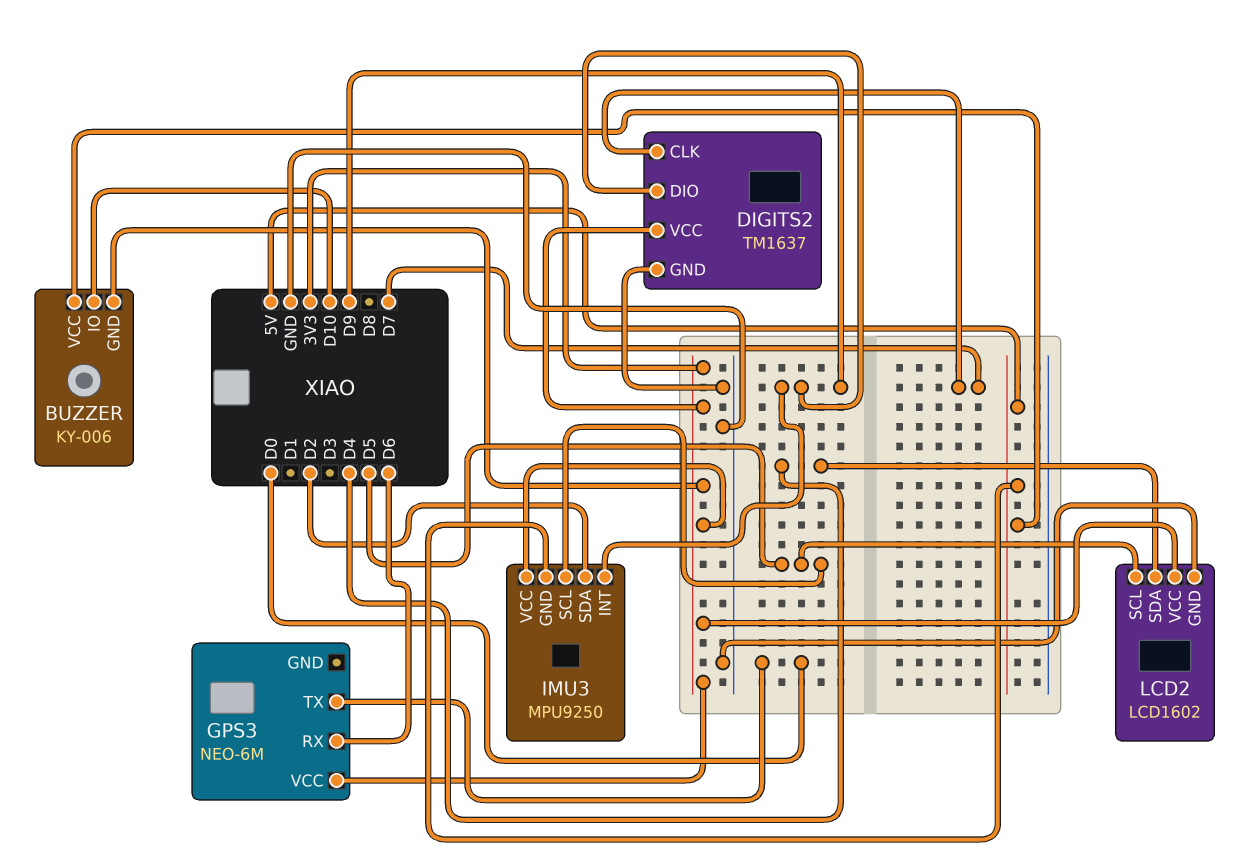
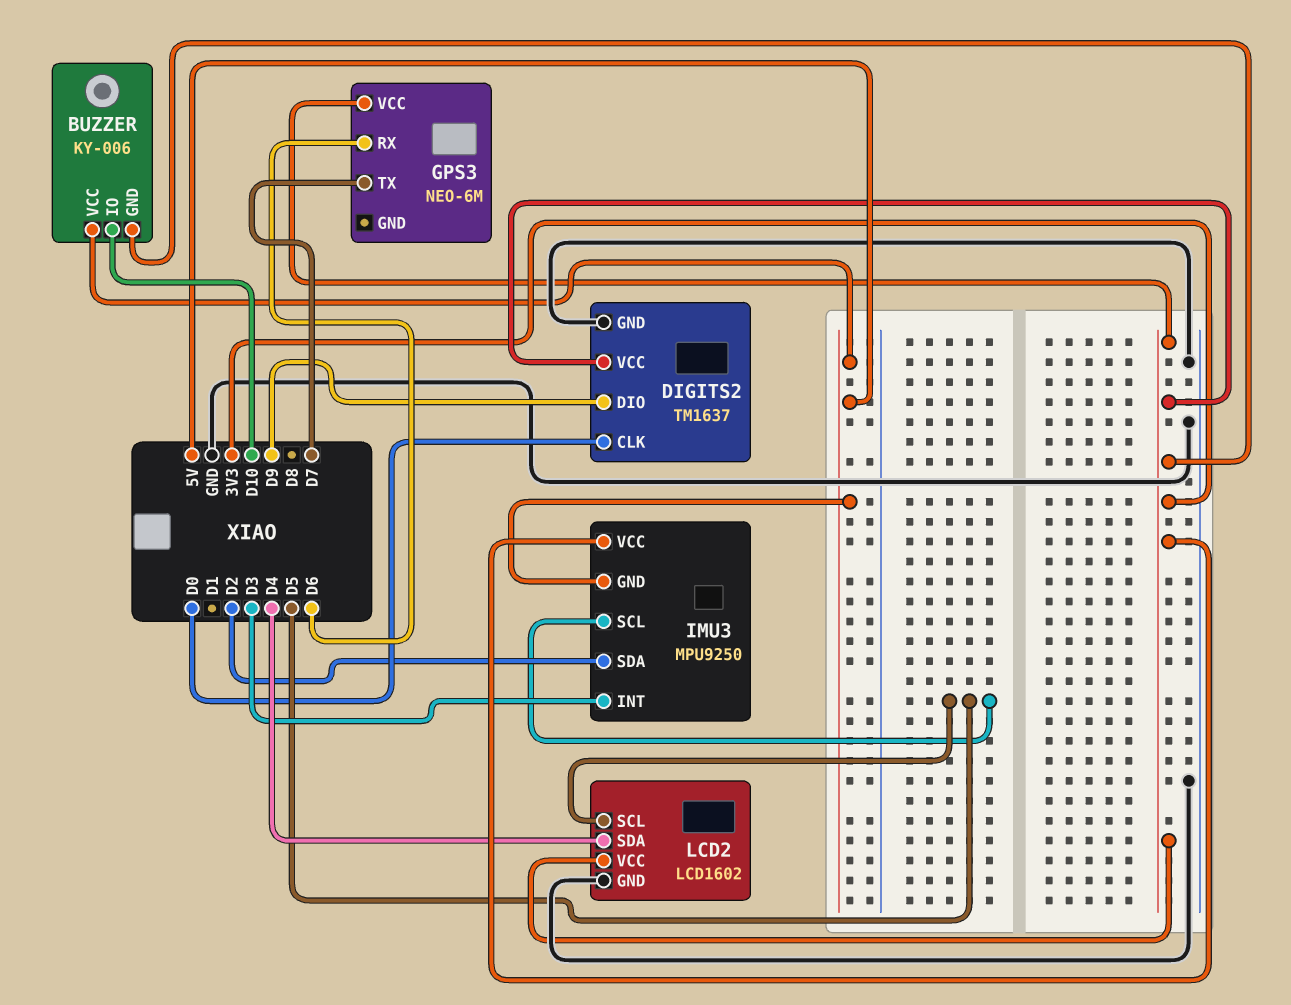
DIGITS2 pin CLK: D7 -> D0
GPS3 pin TX: D0 -> D7
IMU3 pin INT: D9 -> D3

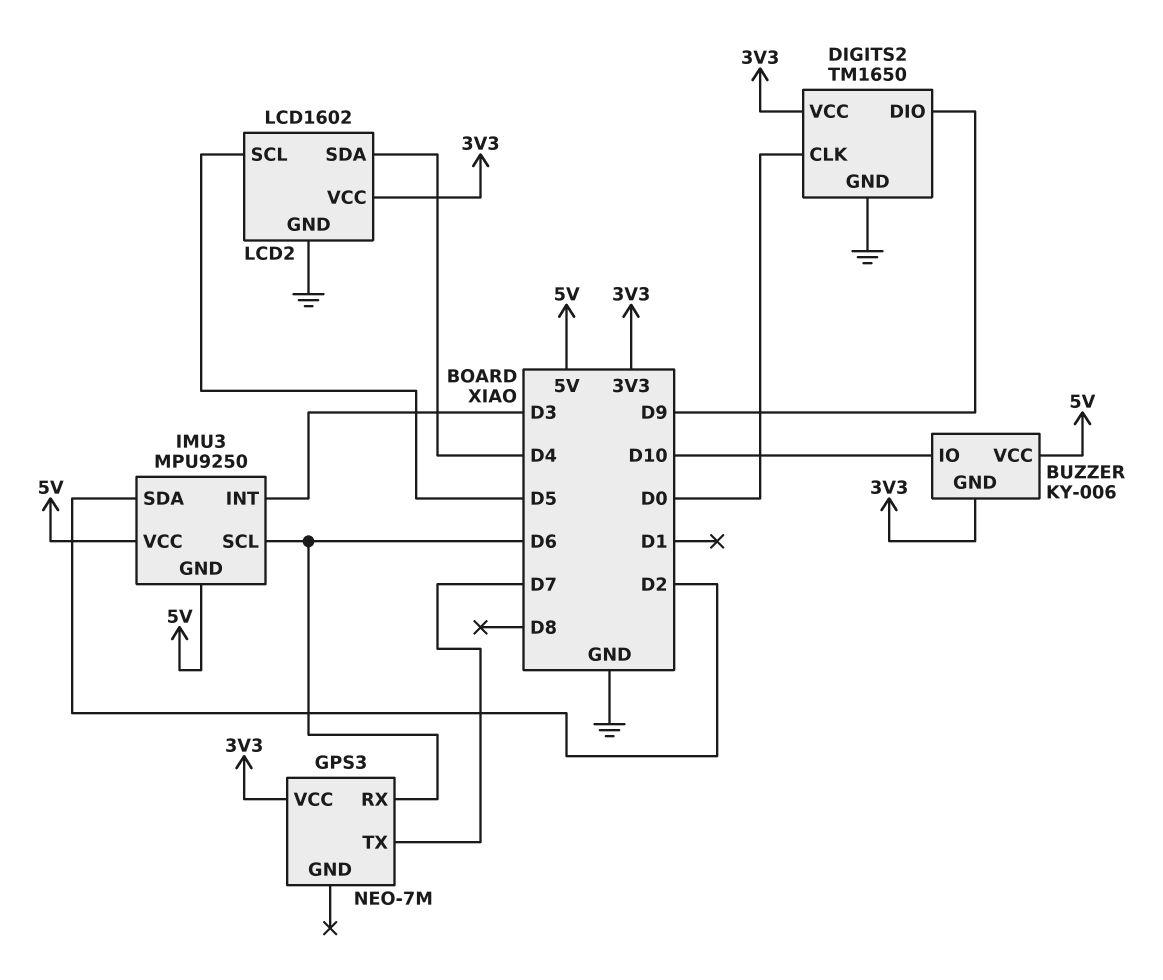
DIGITS2: TM1637 -> TM1650
GPS3: NEO-6M -> NEO-7M
IMU3 pin SCL: D5 -> D6
IMU3 pin VCC: 3V3 -> 5V

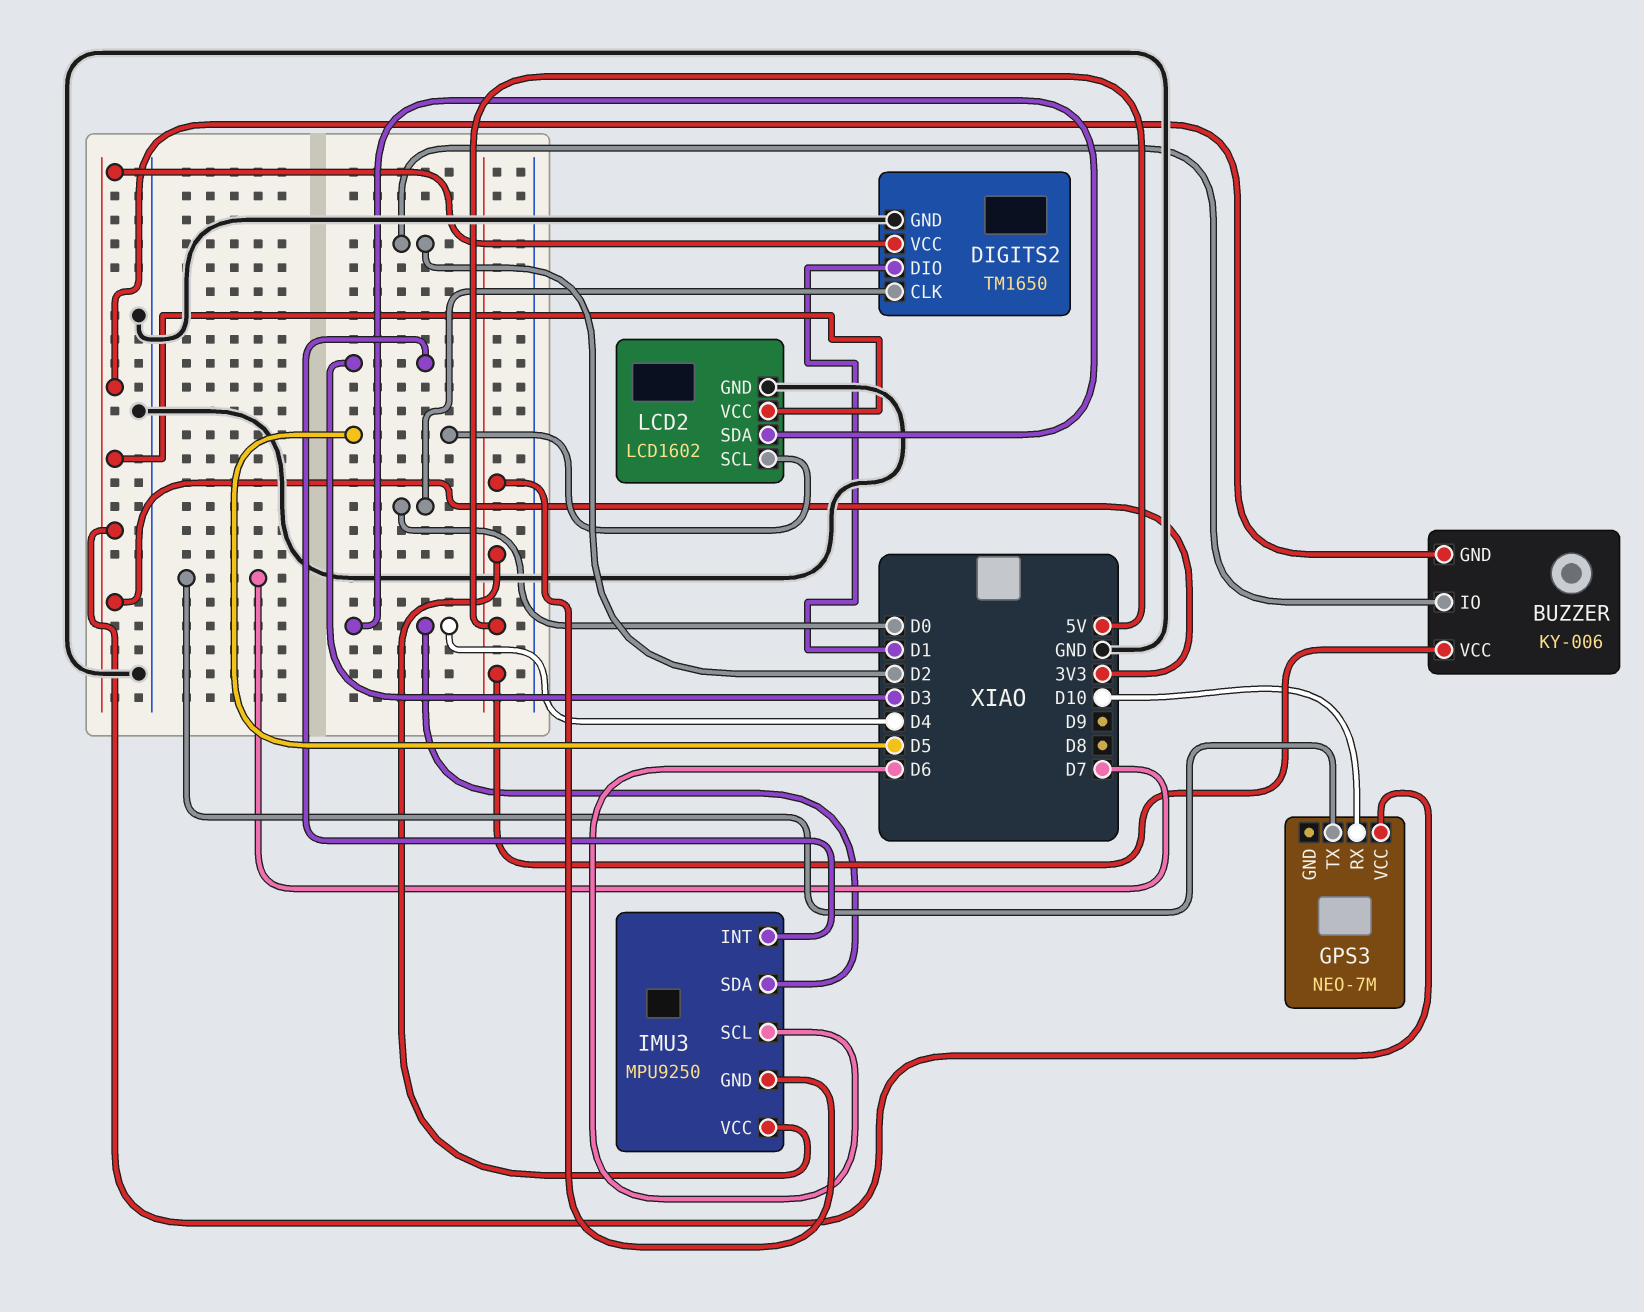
BUZZER pin IO: D10 -> D2
DIGITS2 pin DIO: D9 -> D1
GPS3 pin RX: D6 -> D10
IMU3 pin SDA: D2 -> D4

